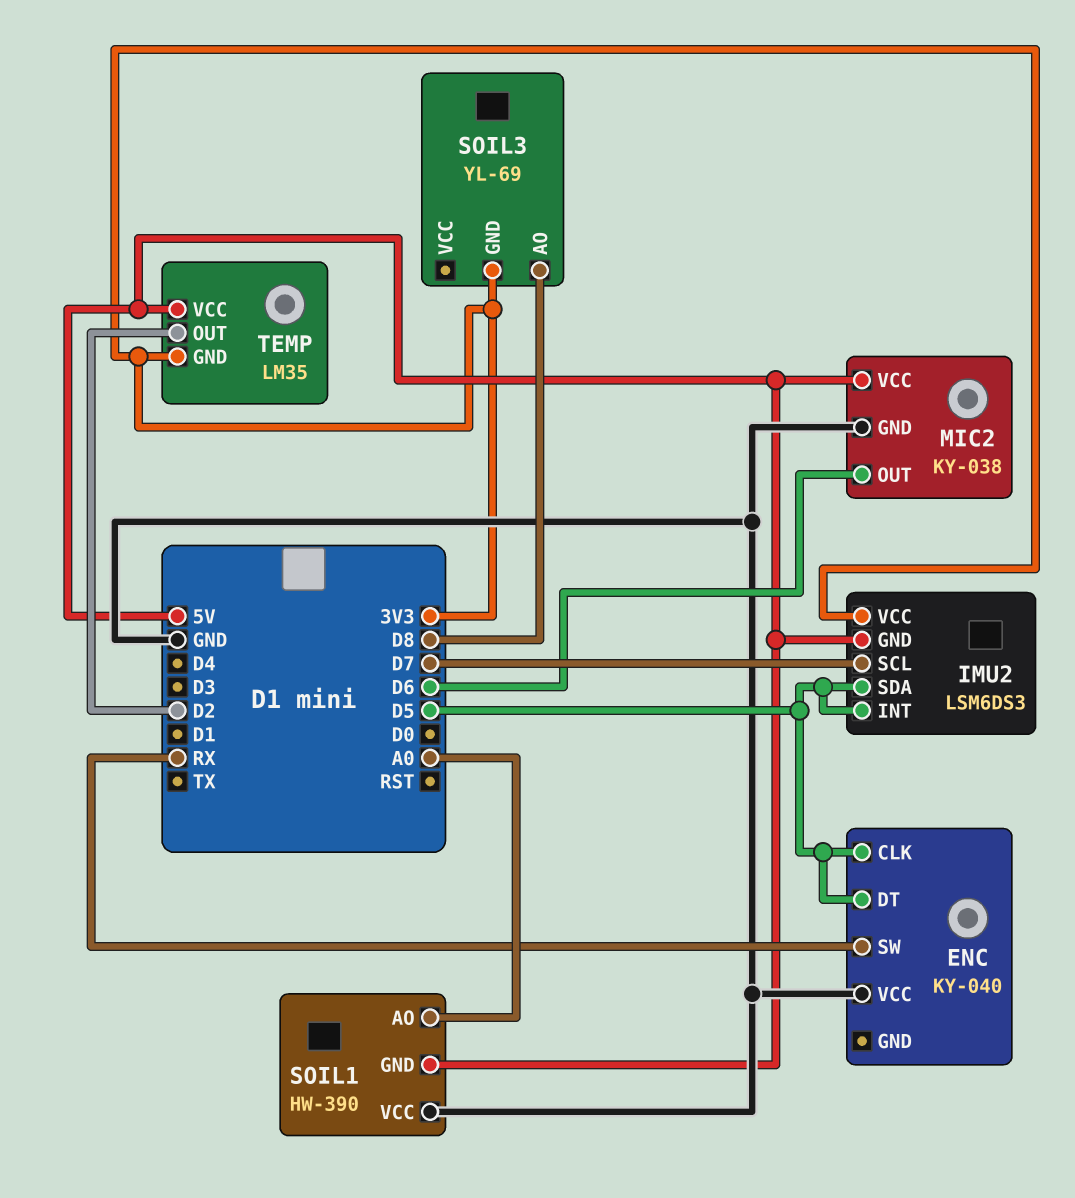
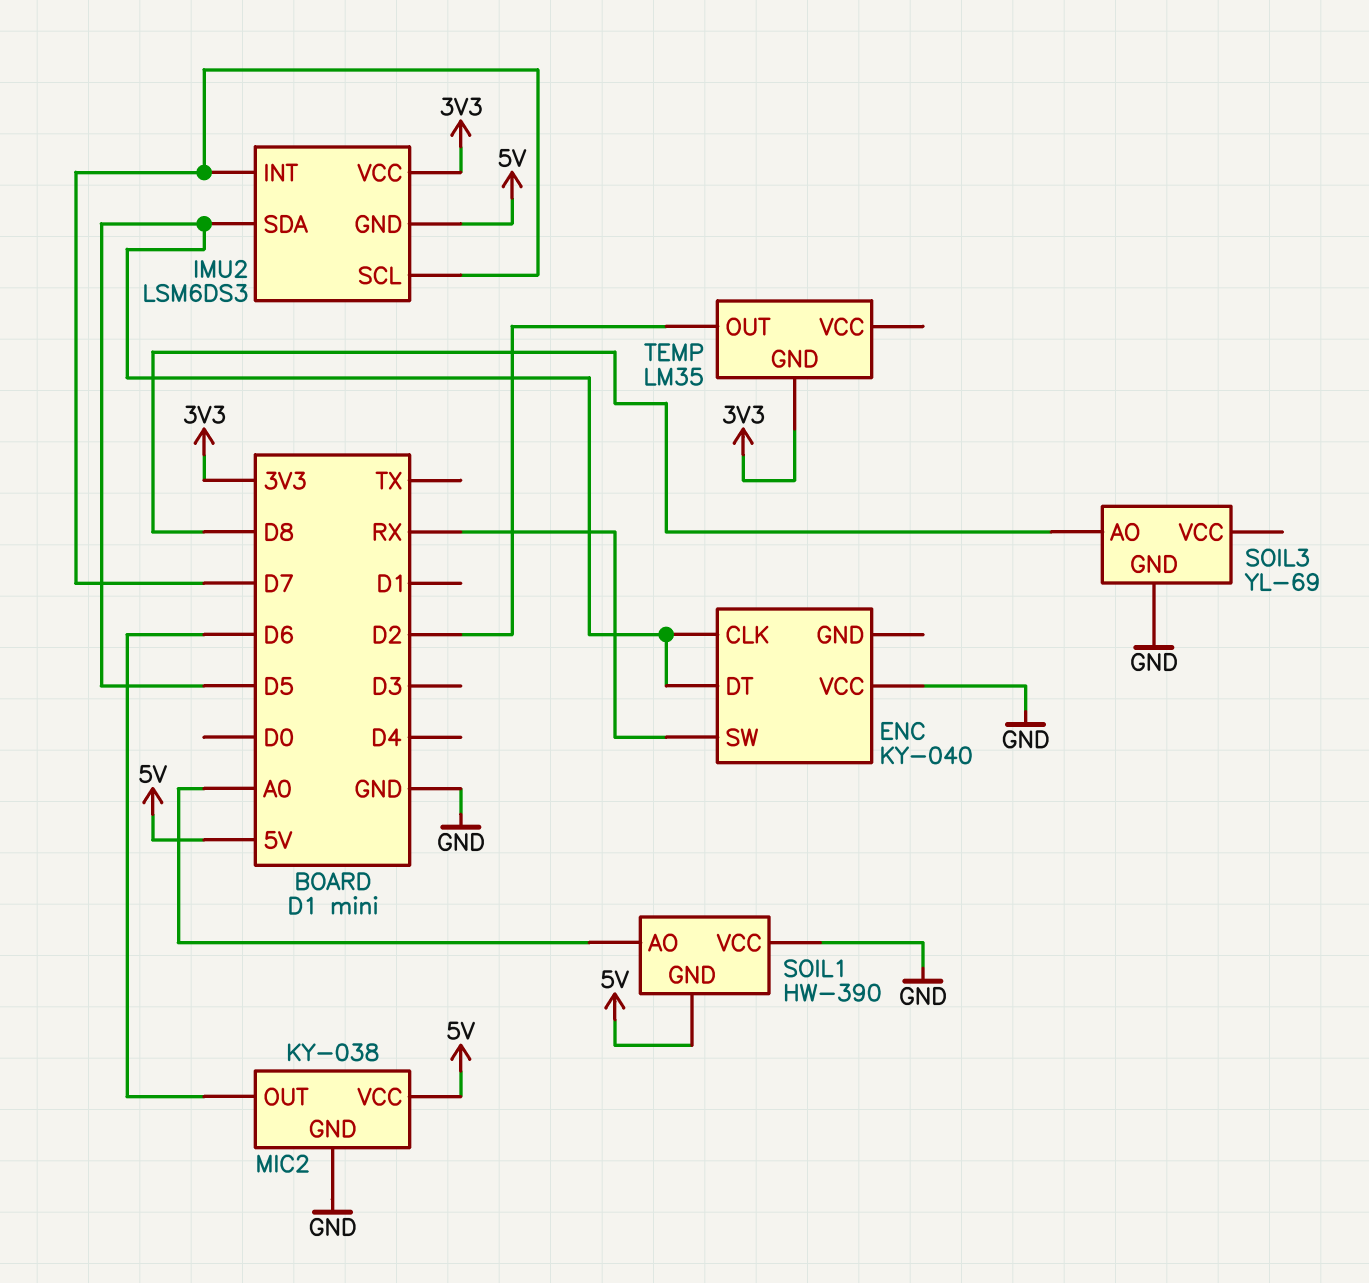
IMU2 pin INT: D5 -> D7
SOIL3 pin GND: 3V3 -> GND
TEMP pin VCC: 5V -> none

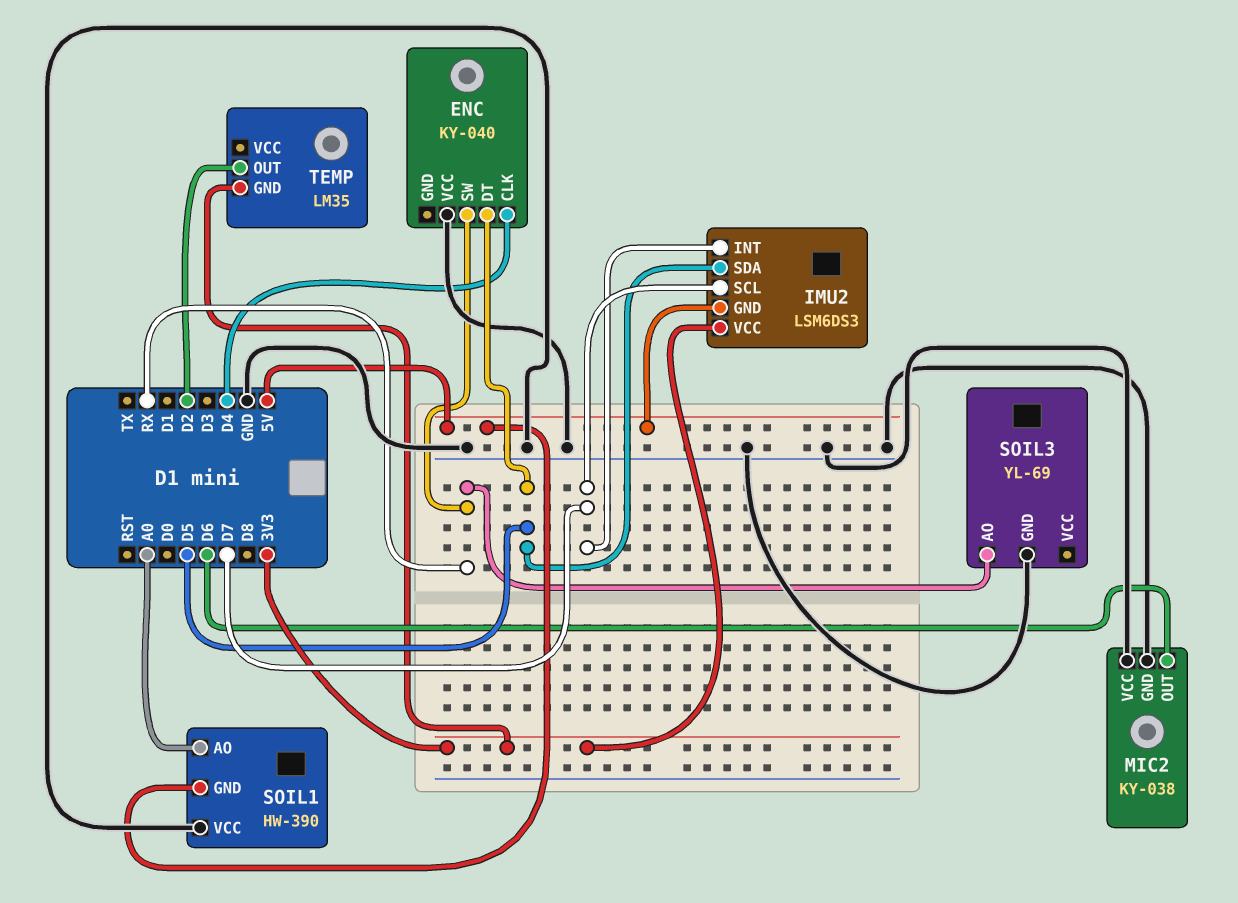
ENC pin CLK: D5 -> D4
MIC2 pin VCC: 5V -> GND
SOIL3 pin AO: D8 -> RX

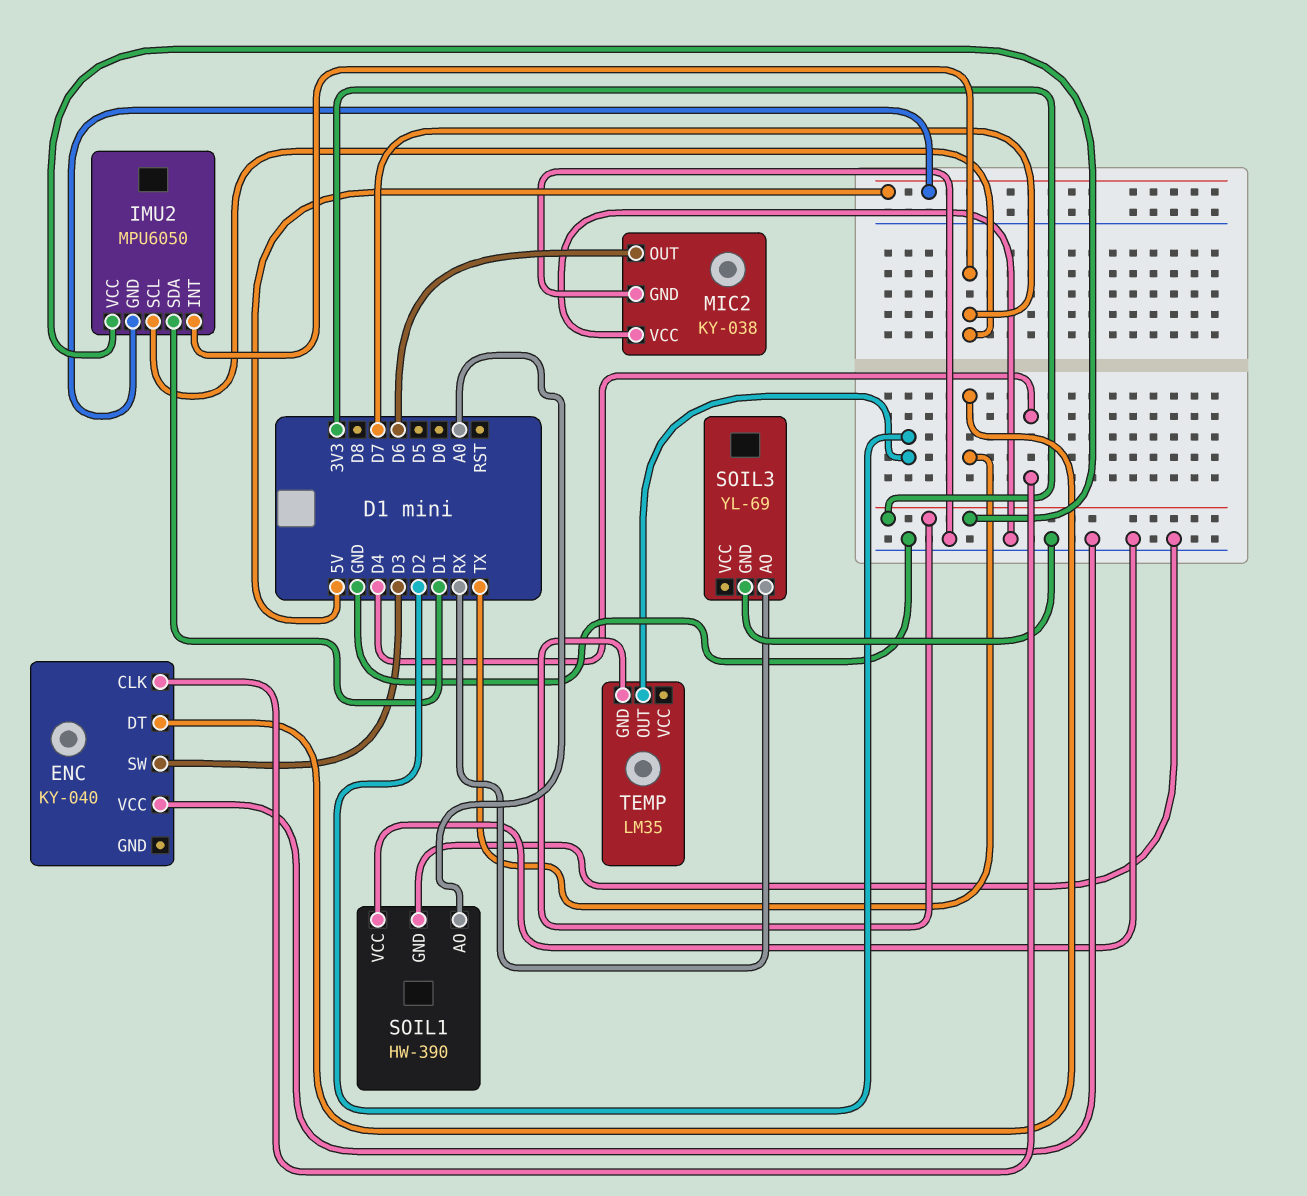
ENC pin DT: D5 -> TX
ENC pin SW: RX -> D3
IMU2: LSM6DS3 -> MPU6050
IMU2 pin SDA: D5 -> D1
SOIL1 pin GND: 5V -> GND

